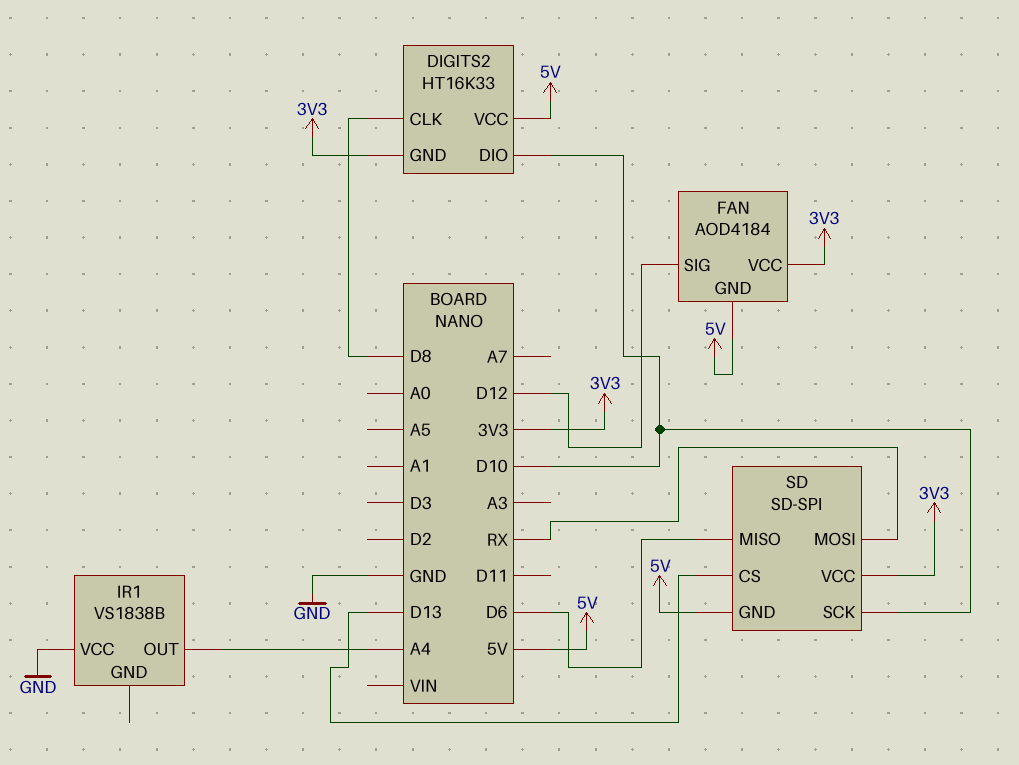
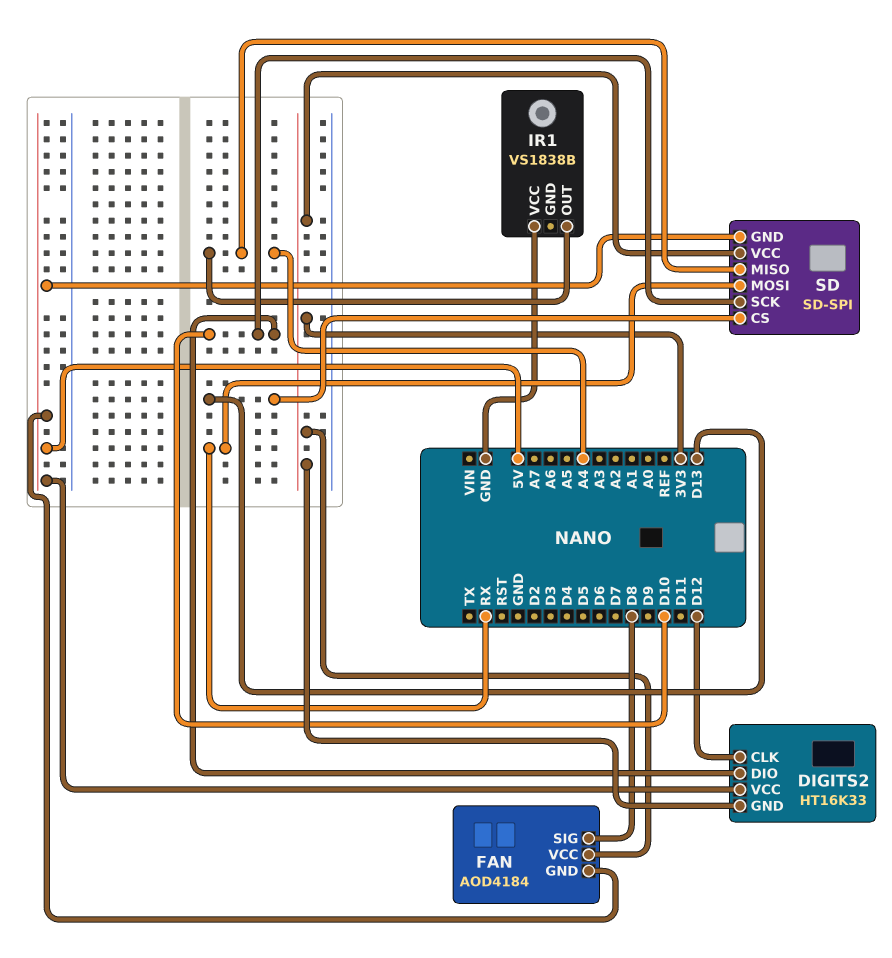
DIGITS2 pin CLK: D8 -> D12
FAN pin SIG: D12 -> D8
SD pin MISO: D6 -> A4

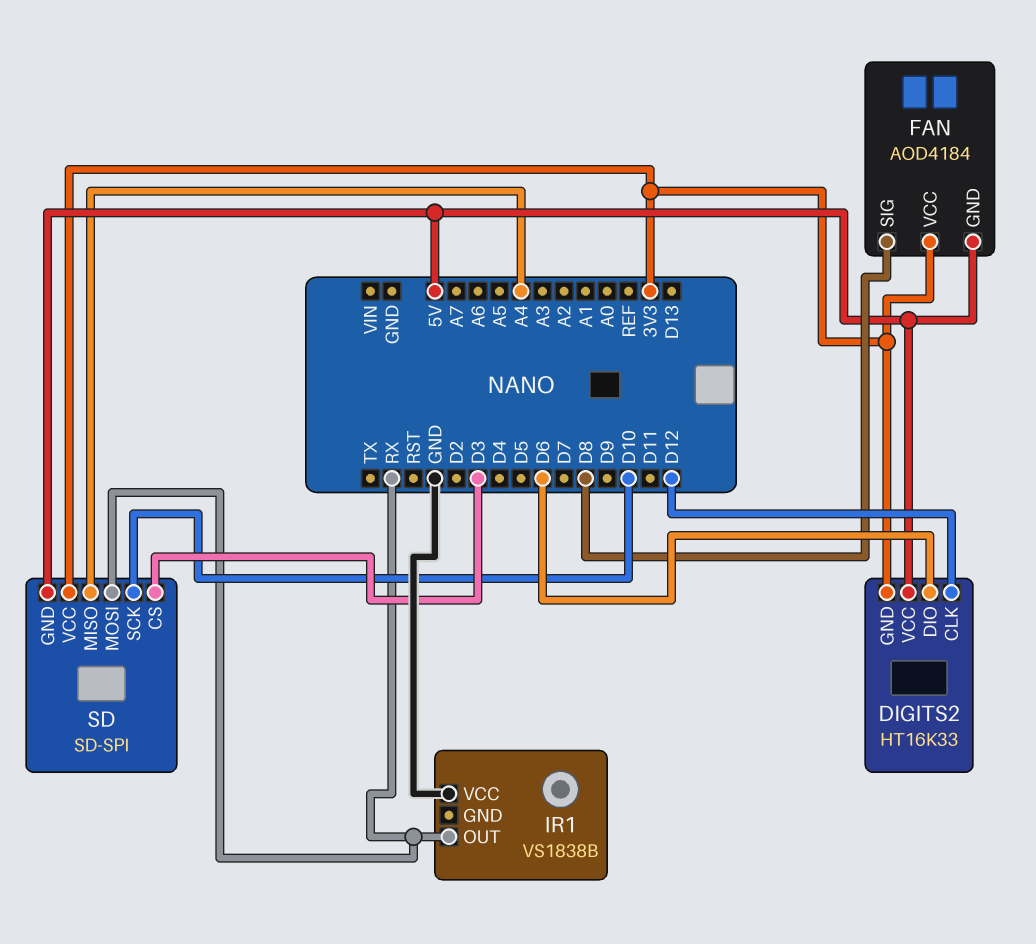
DIGITS2 pin DIO: D10 -> D6
IR1 pin OUT: A4 -> RX
SD pin CS: D13 -> D3

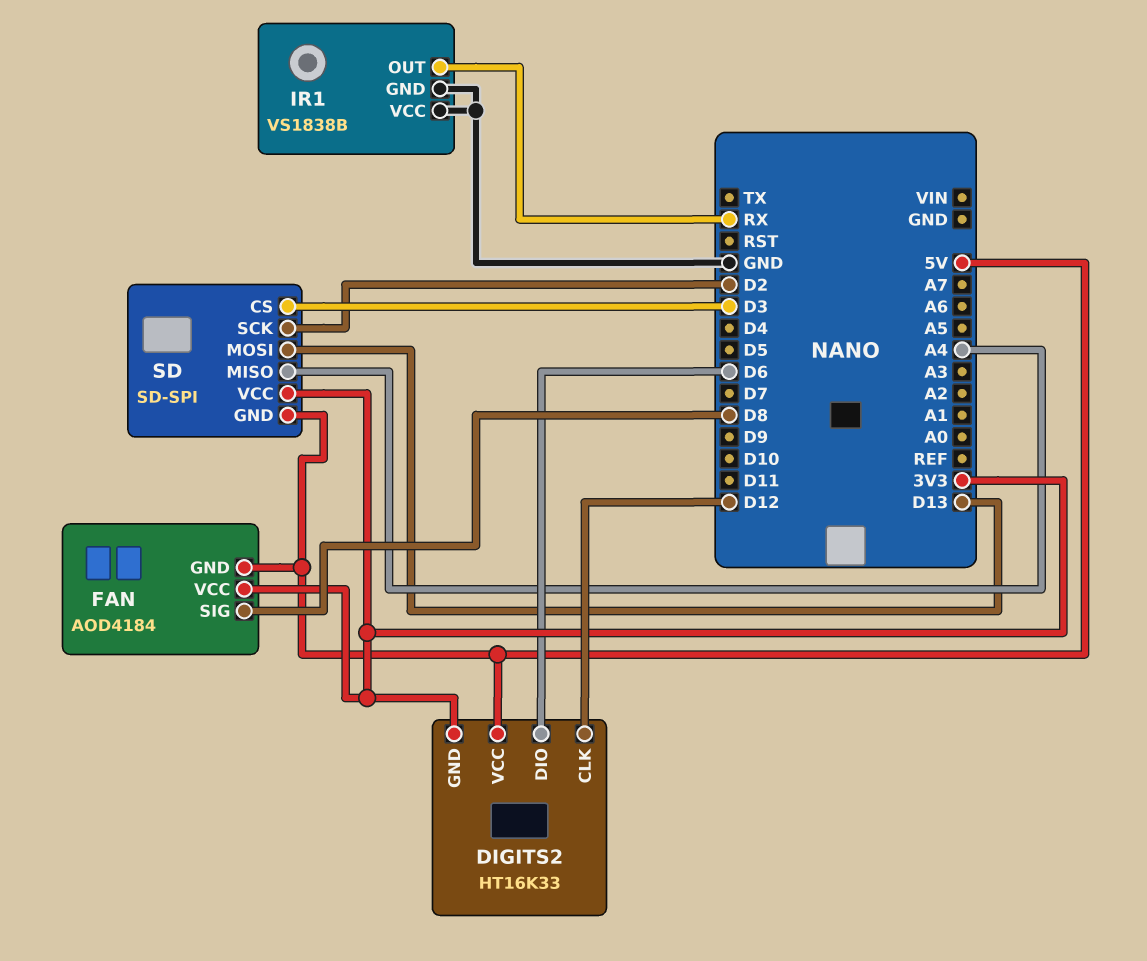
IR1 pin GND: none -> GND
SD pin MOSI: RX -> D13
SD pin SCK: D10 -> D2

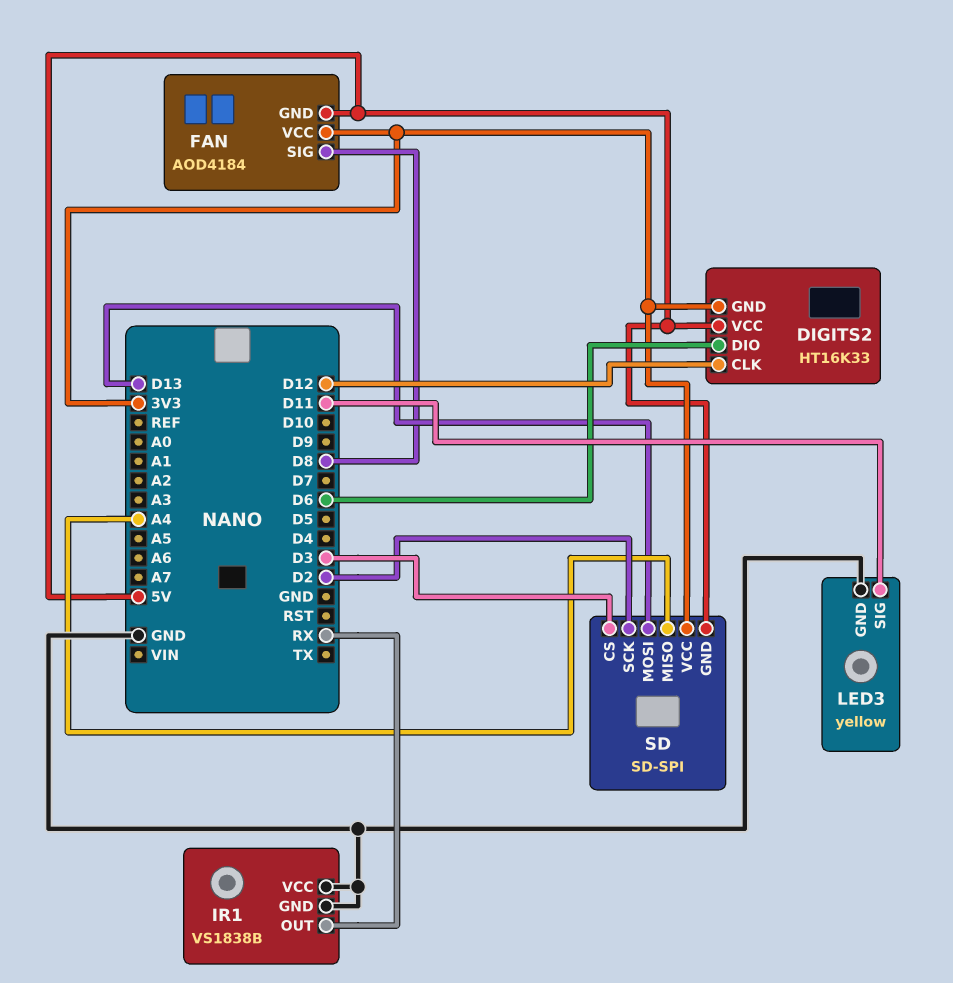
LED3: none -> yellow
LED3 pin GND: none -> GND
LED3 pin SIG: none -> D11

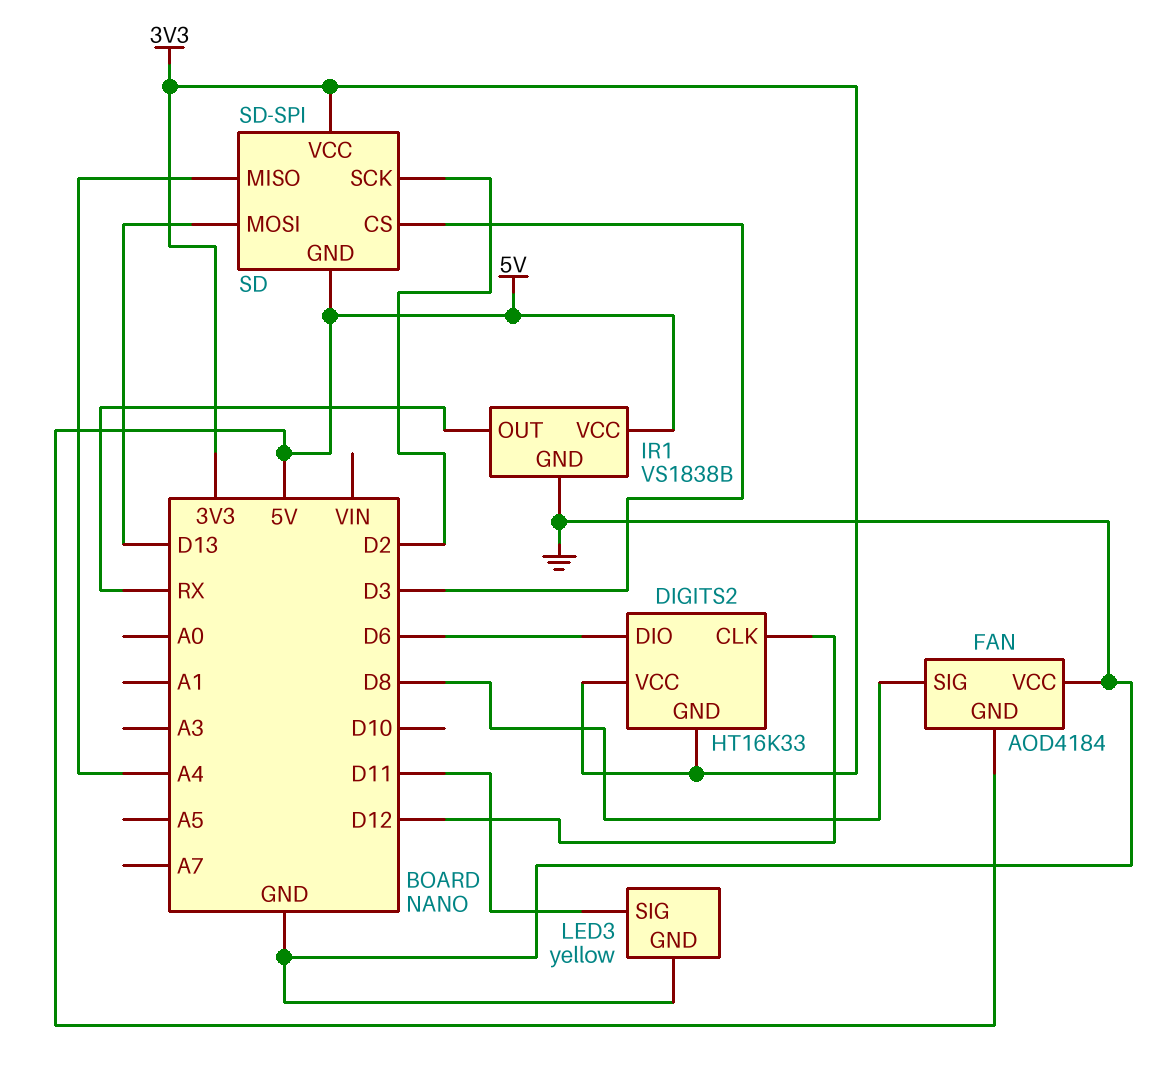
DIGITS2 pin VCC: 5V -> 3V3
FAN pin VCC: 3V3 -> GND
IR1 pin VCC: GND -> 5V

